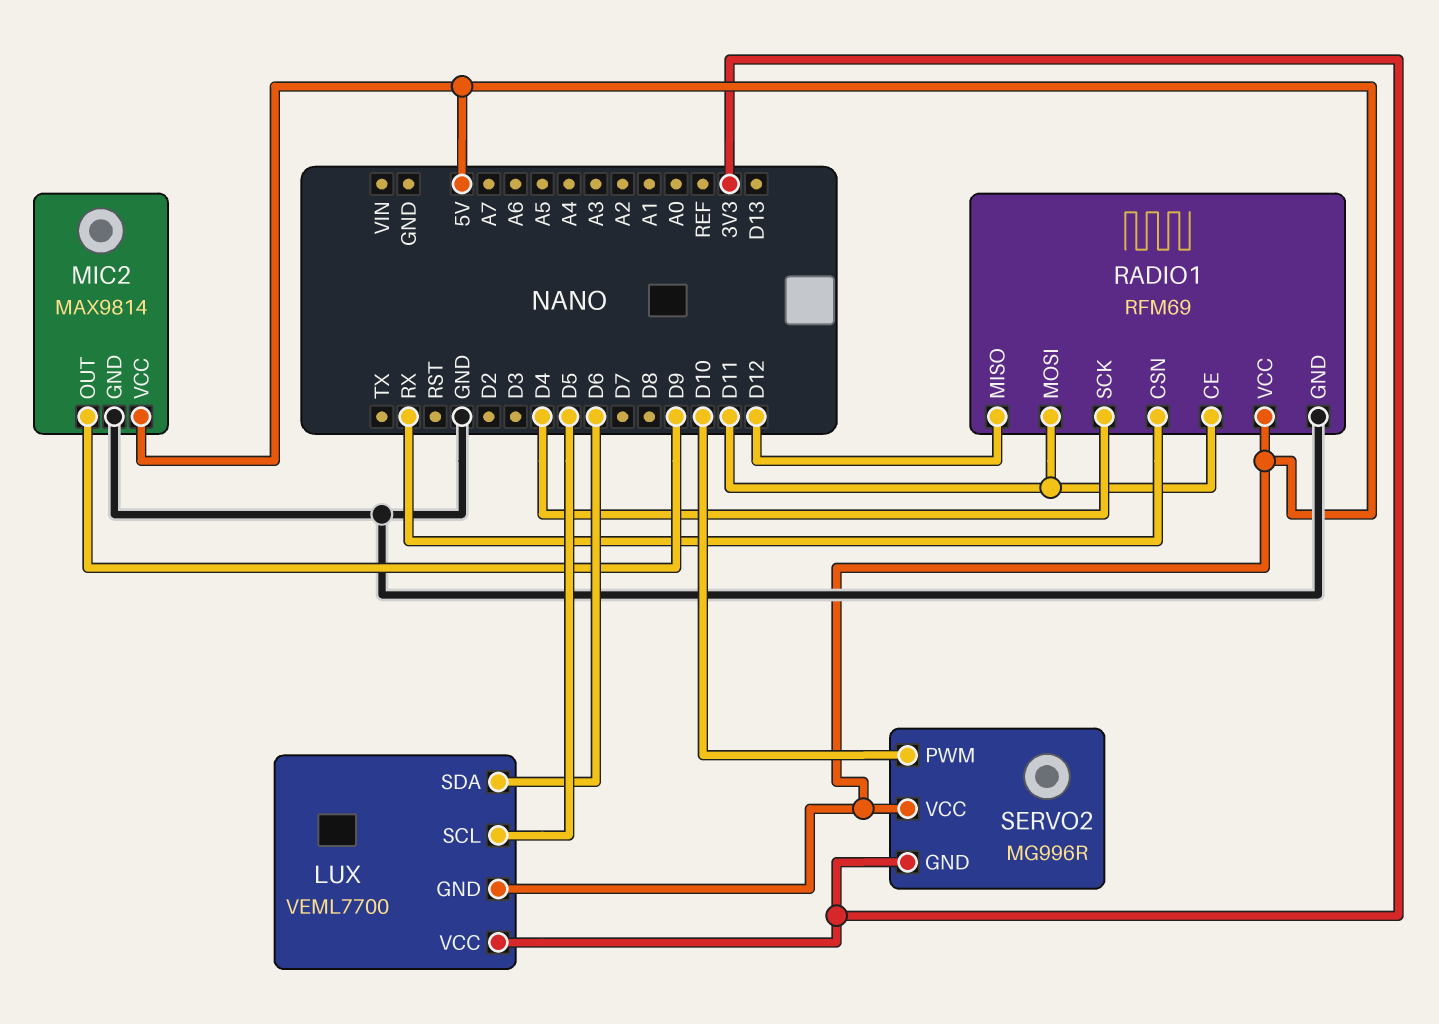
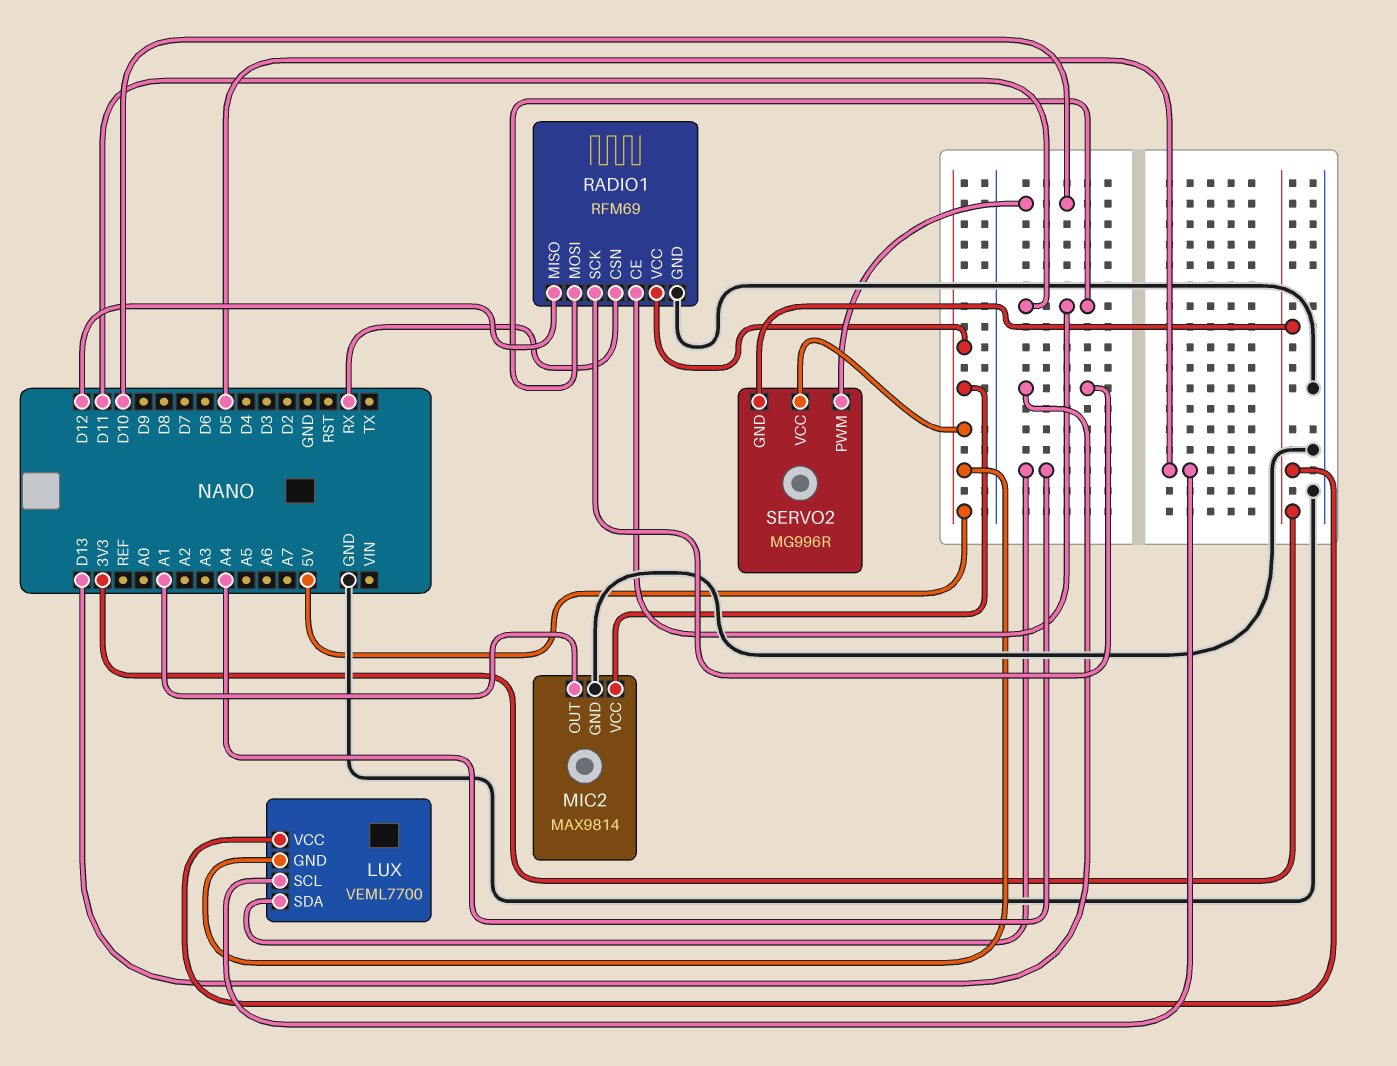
LUX pin SDA: D6 -> A4
MIC2 pin OUT: D9 -> A1
RADIO1 pin SCK: D4 -> D13

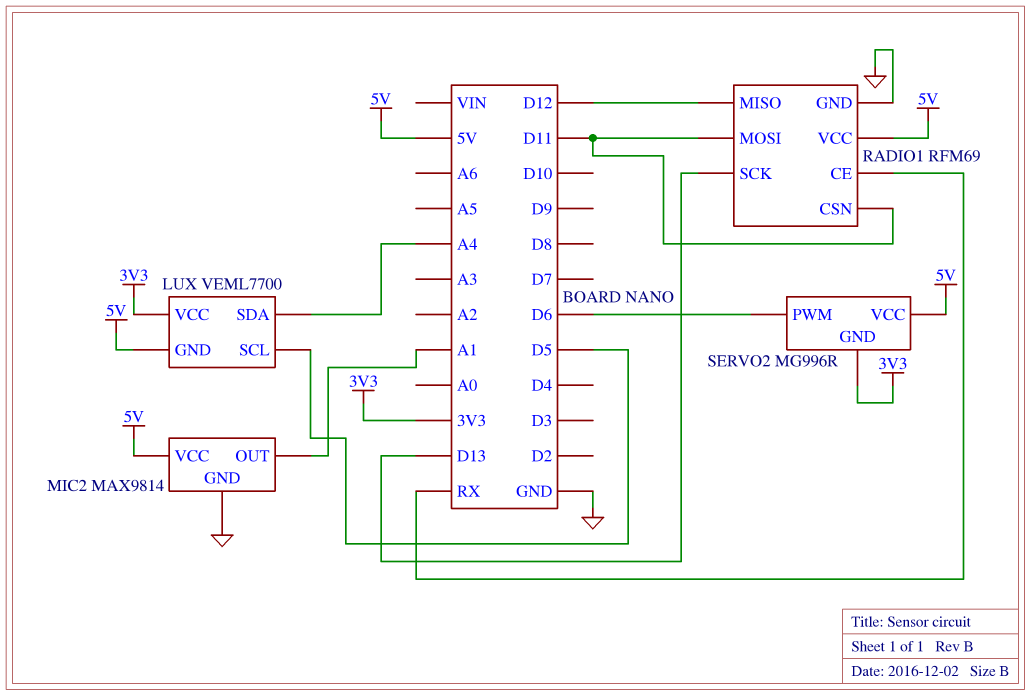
RADIO1 pin CE: D11 -> RX
RADIO1 pin CSN: RX -> D11
SERVO2 pin PWM: D10 -> D6

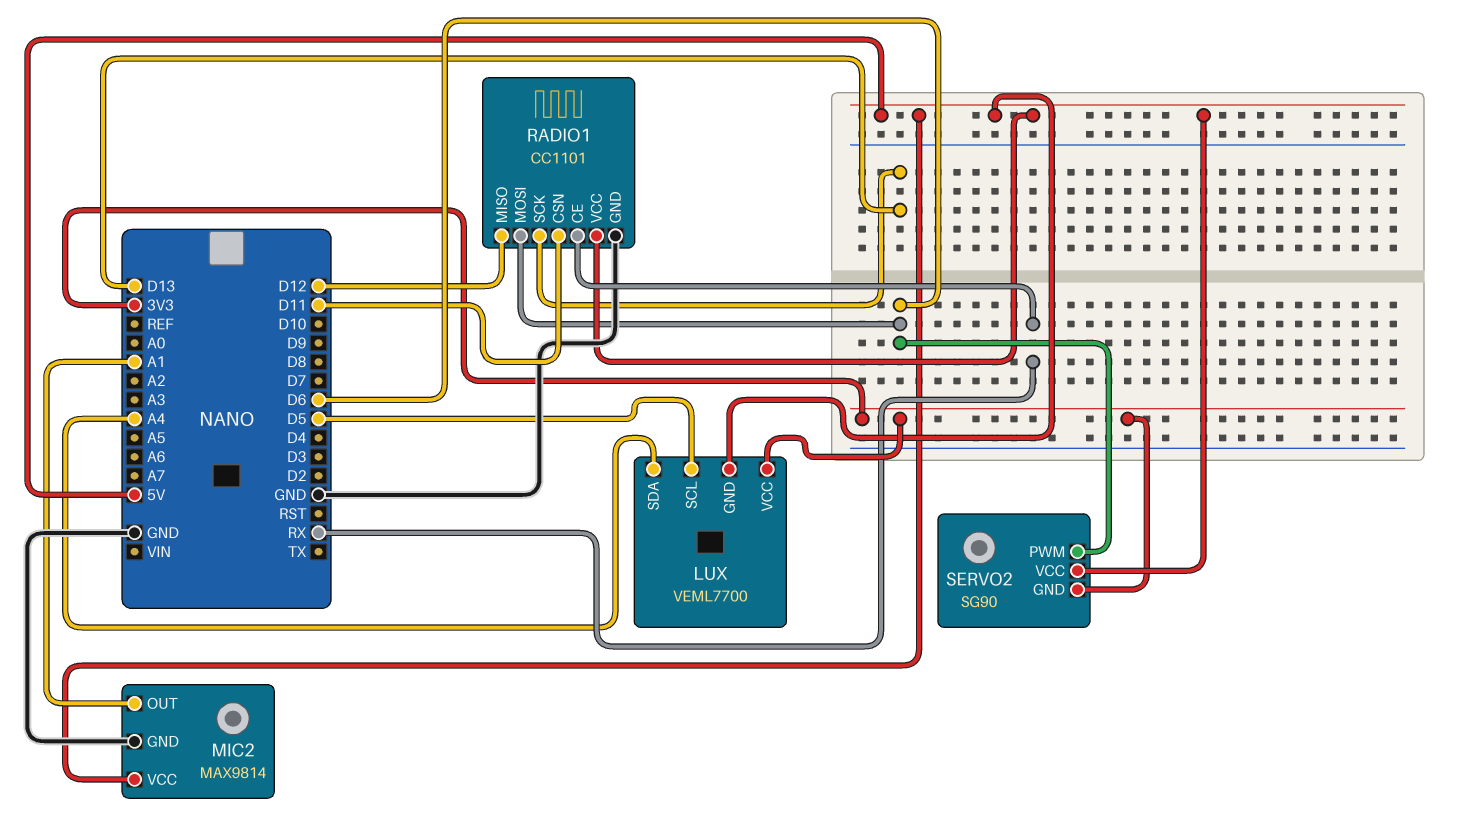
RADIO1: RFM69 -> CC1101
RADIO1 pin MOSI: D11 -> D6
SERVO2: MG996R -> SG90

